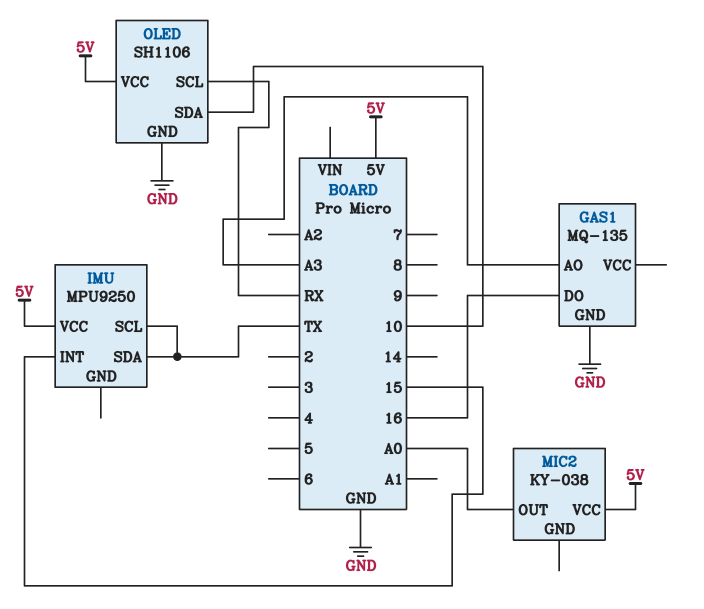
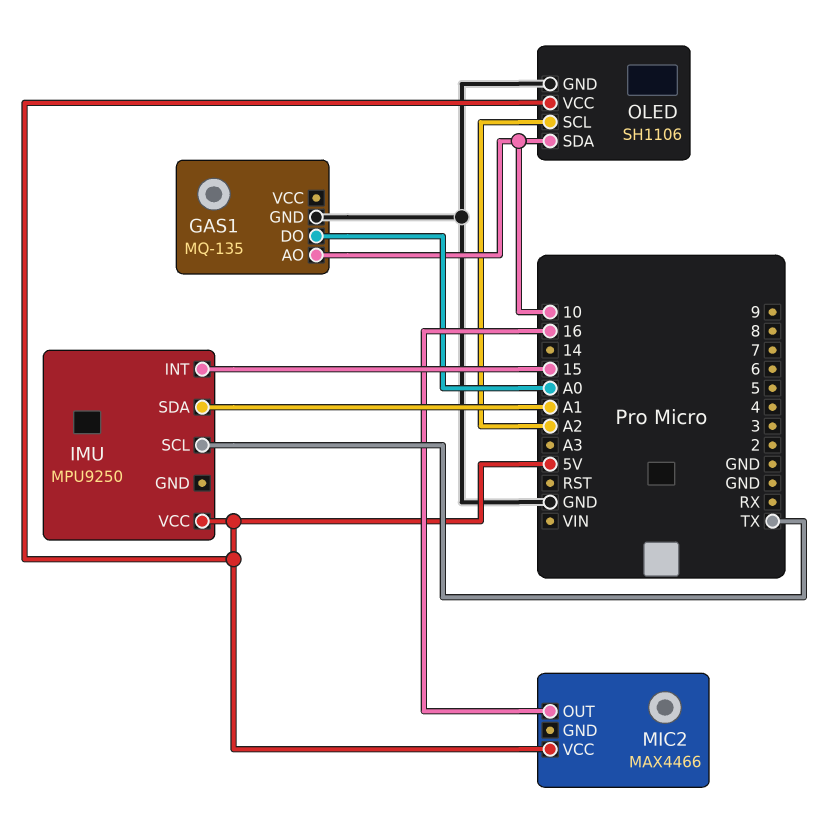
GAS1 pin AO: A3 -> 10
GAS1 pin DO: 16 -> A0
IMU pin SDA: TX -> A1
MIC2: KY-038 -> MAX4466
MIC2 pin OUT: A0 -> 16
OLED pin SCL: RX -> A2

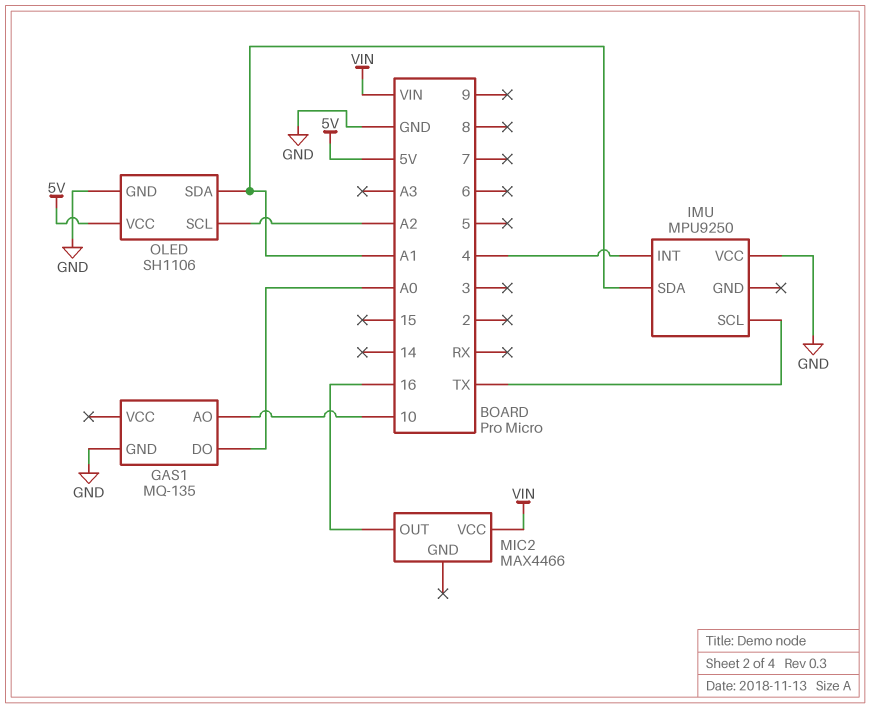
IMU pin INT: 15 -> 4
IMU pin VCC: 5V -> GND
MIC2 pin VCC: 5V -> VIN
OLED pin SDA: 10 -> A1

